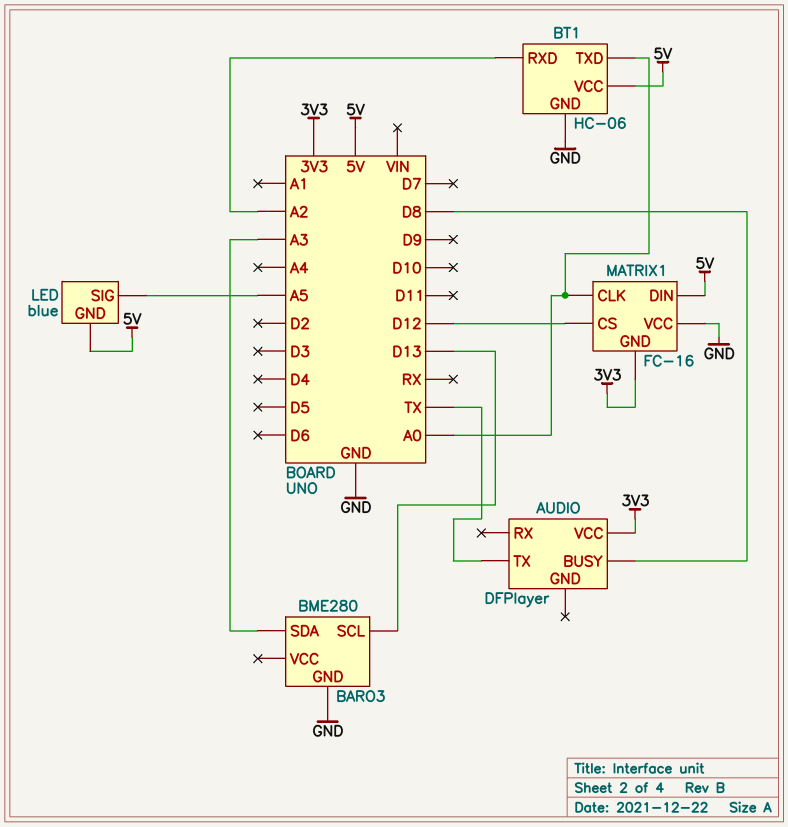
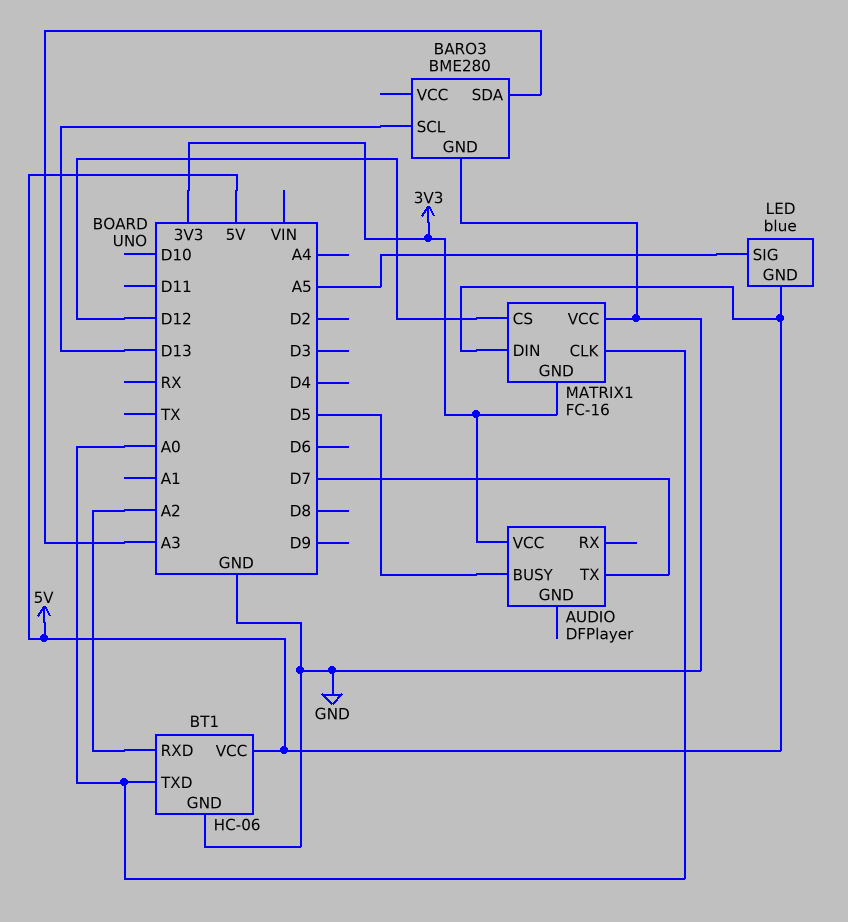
AUDIO pin BUSY: D8 -> D5
AUDIO pin TX: TX -> D7

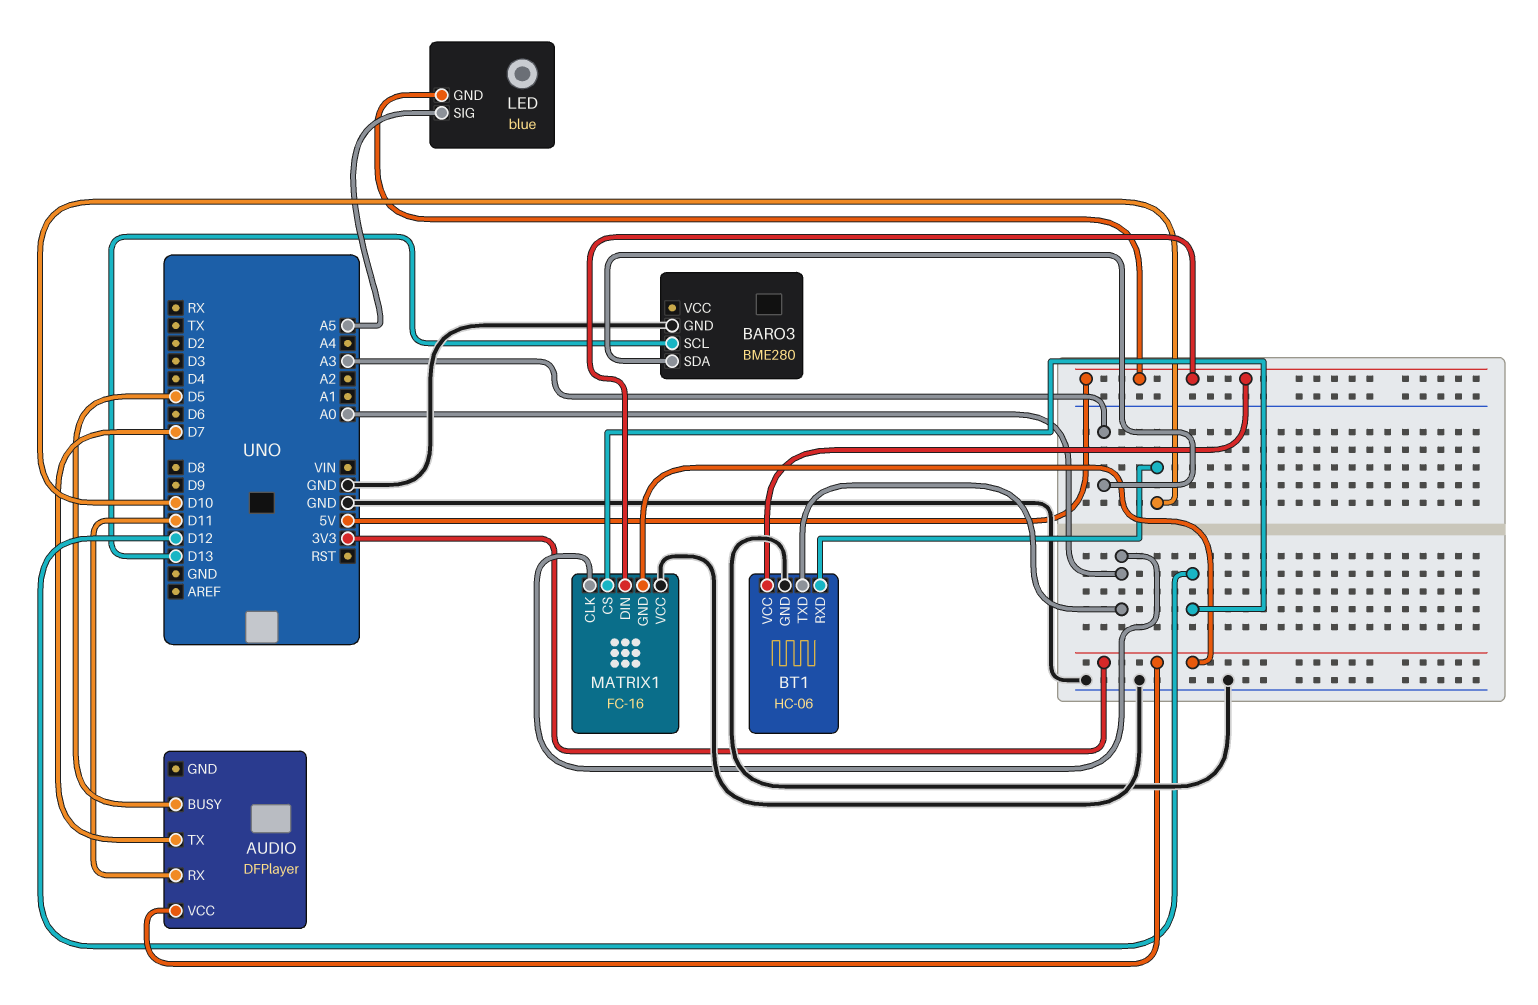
AUDIO pin RX: none -> D11
BT1 pin RXD: A2 -> D10

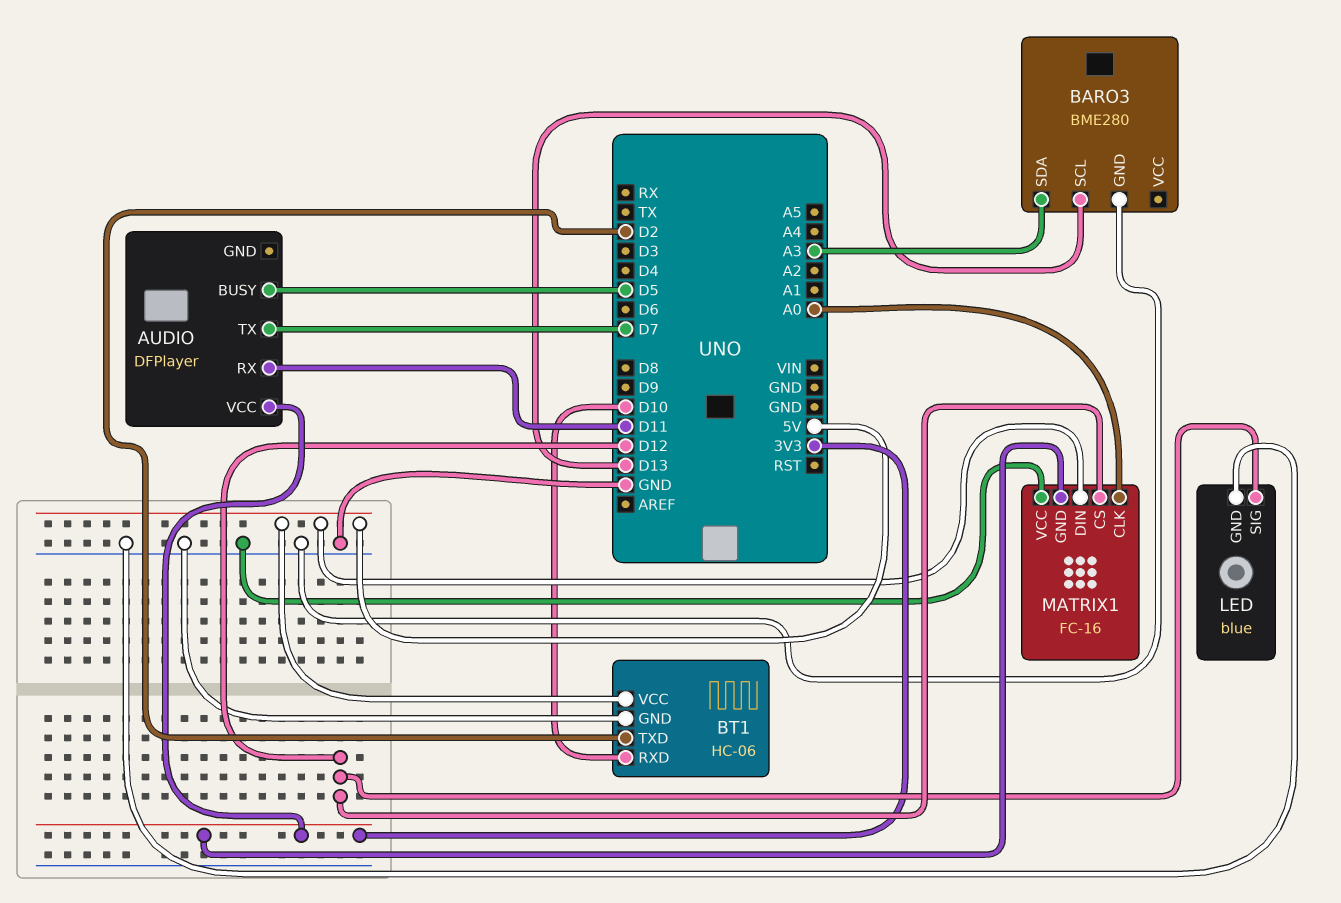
BT1 pin TXD: A0 -> D2
LED pin GND: 5V -> GND
LED pin SIG: A5 -> D12

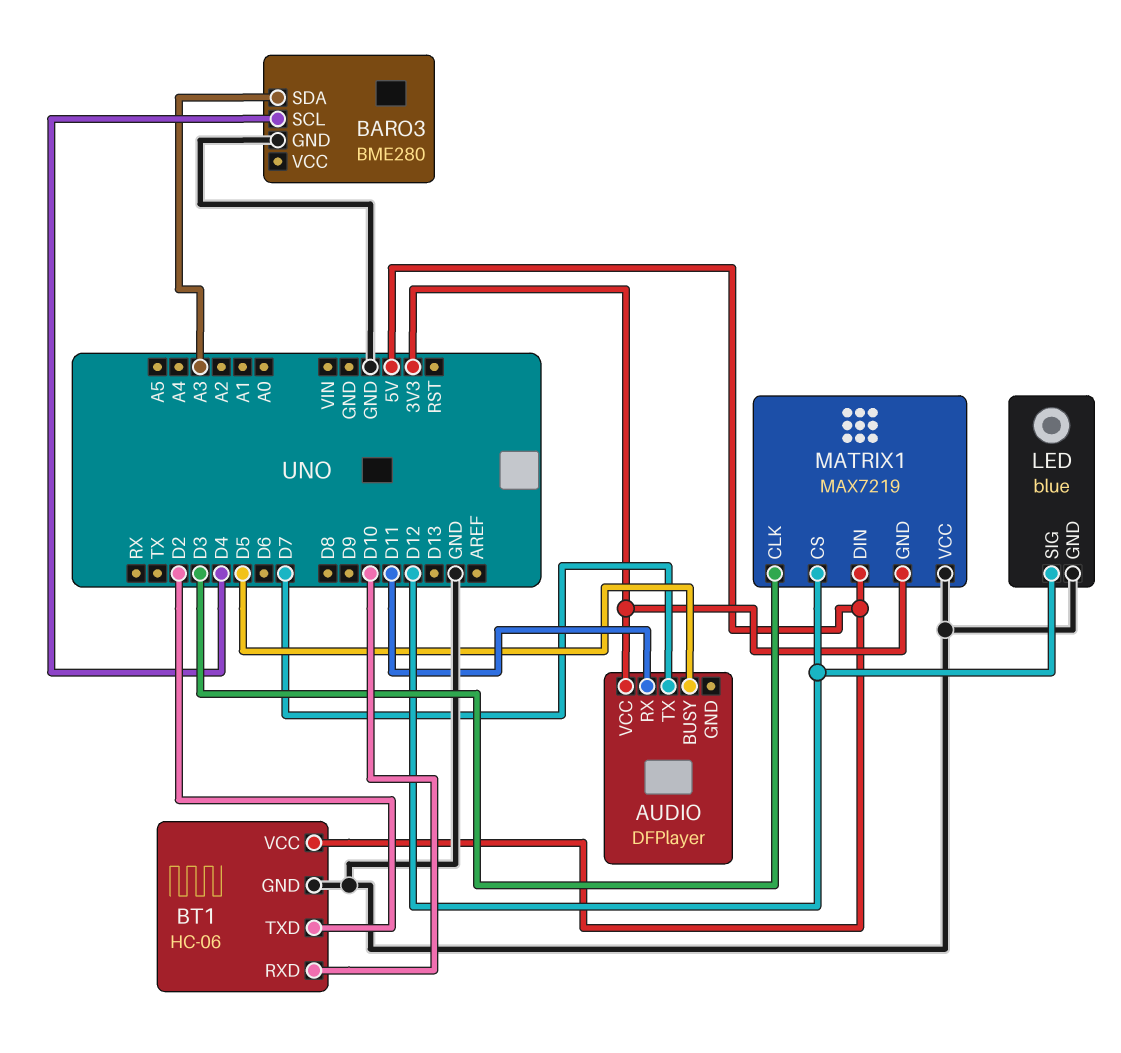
BARO3 pin SCL: D13 -> D4
MATRIX1: FC-16 -> MAX7219
MATRIX1 pin CLK: A0 -> D3

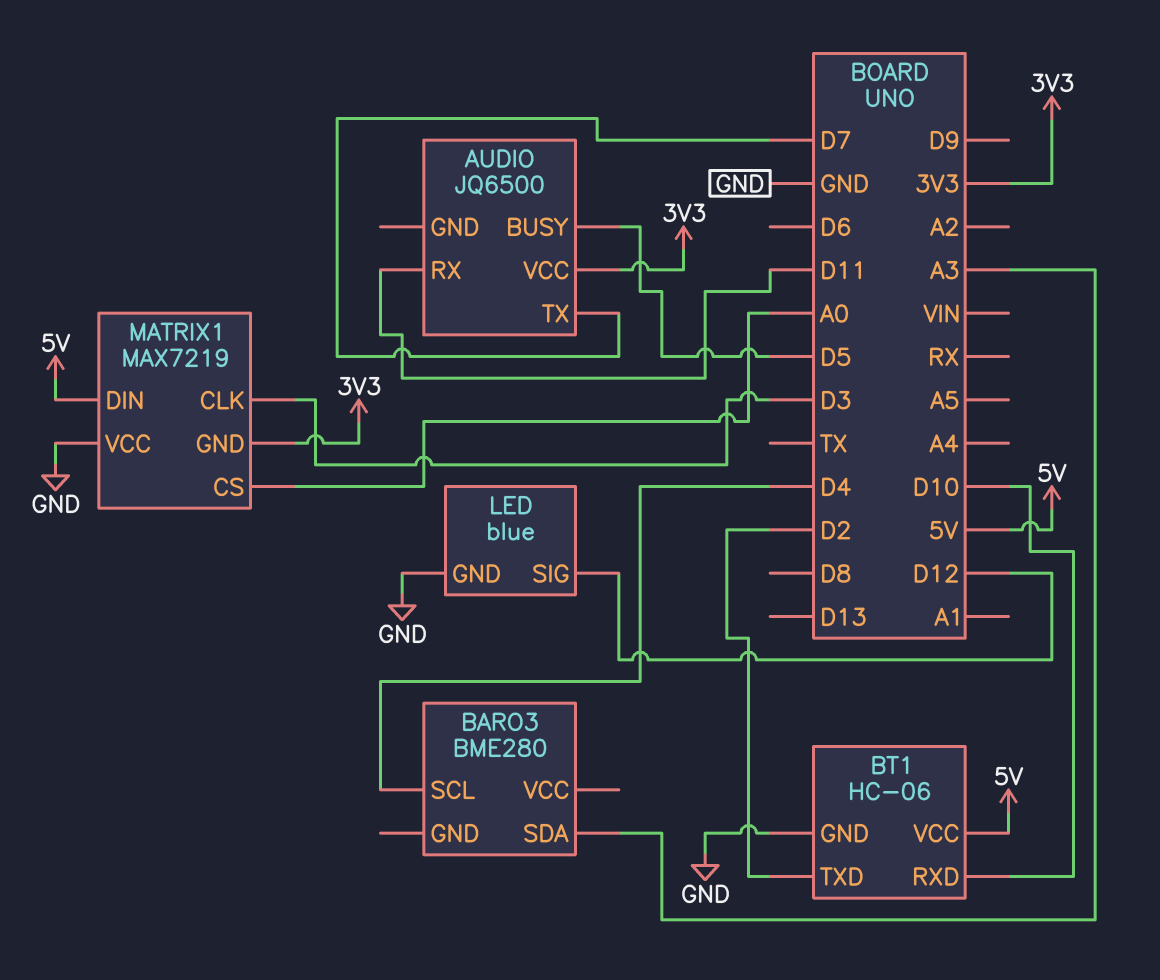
AUDIO: DFPlayer -> JQ6500
BARO3 pin GND: GND -> none
MATRIX1 pin CS: D12 -> A0

